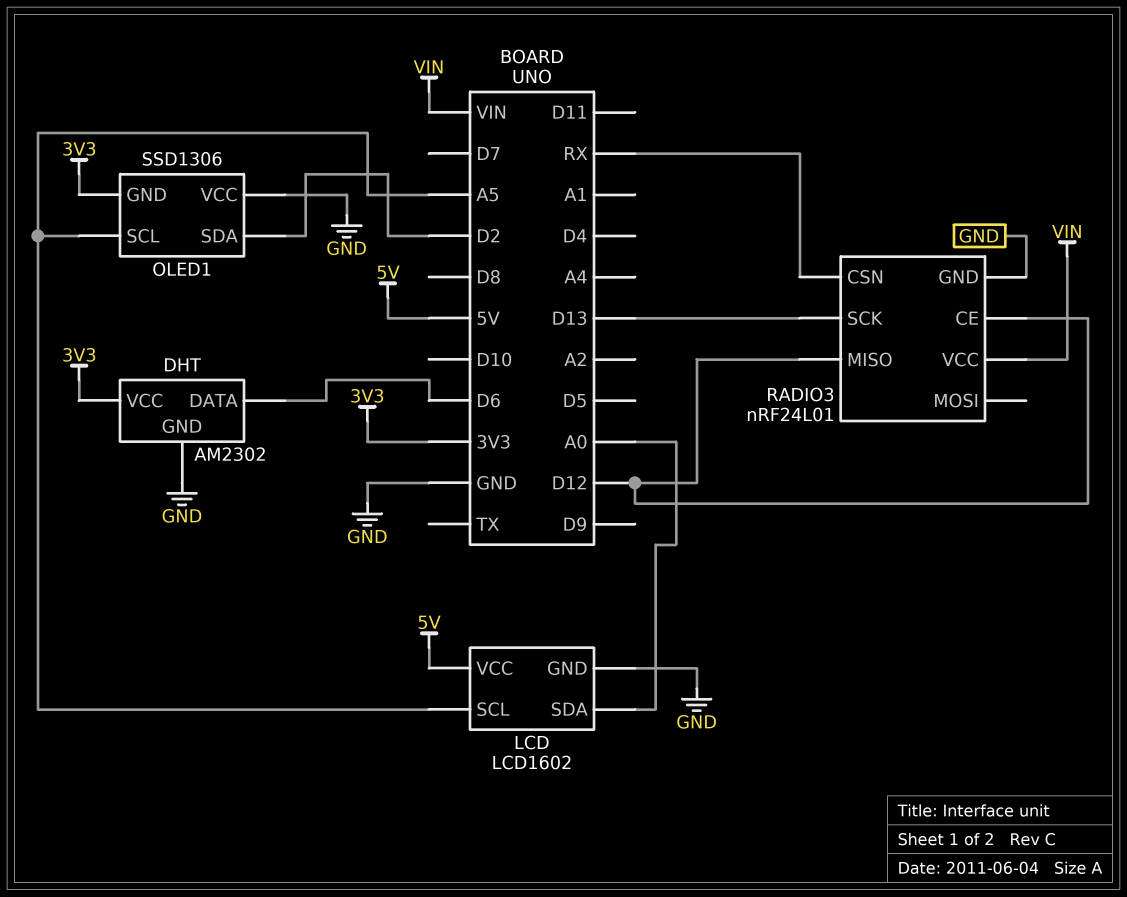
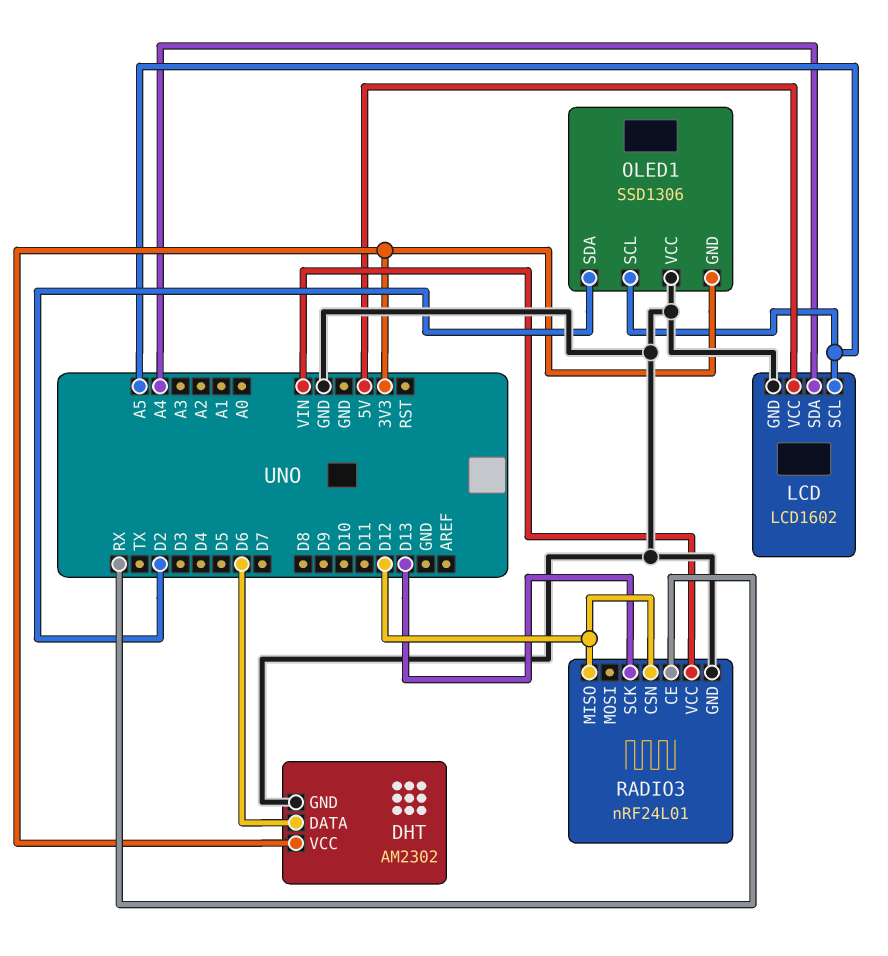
LCD pin SDA: A0 -> A4
RADIO3 pin CE: D12 -> RX
RADIO3 pin CSN: RX -> D12

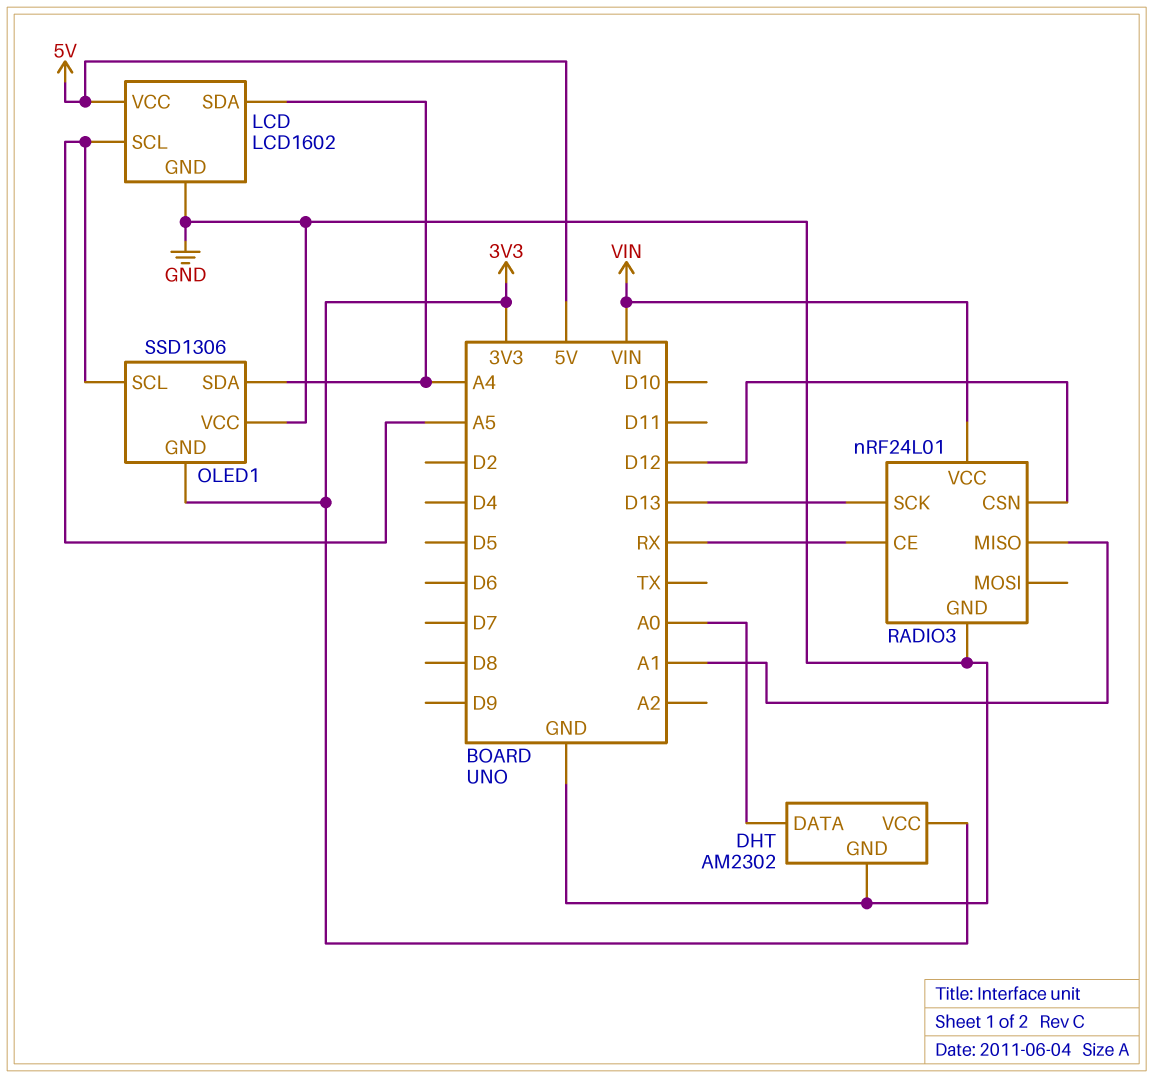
DHT pin DATA: D6 -> A0
OLED1 pin SDA: D2 -> A4
RADIO3 pin MISO: D12 -> A1

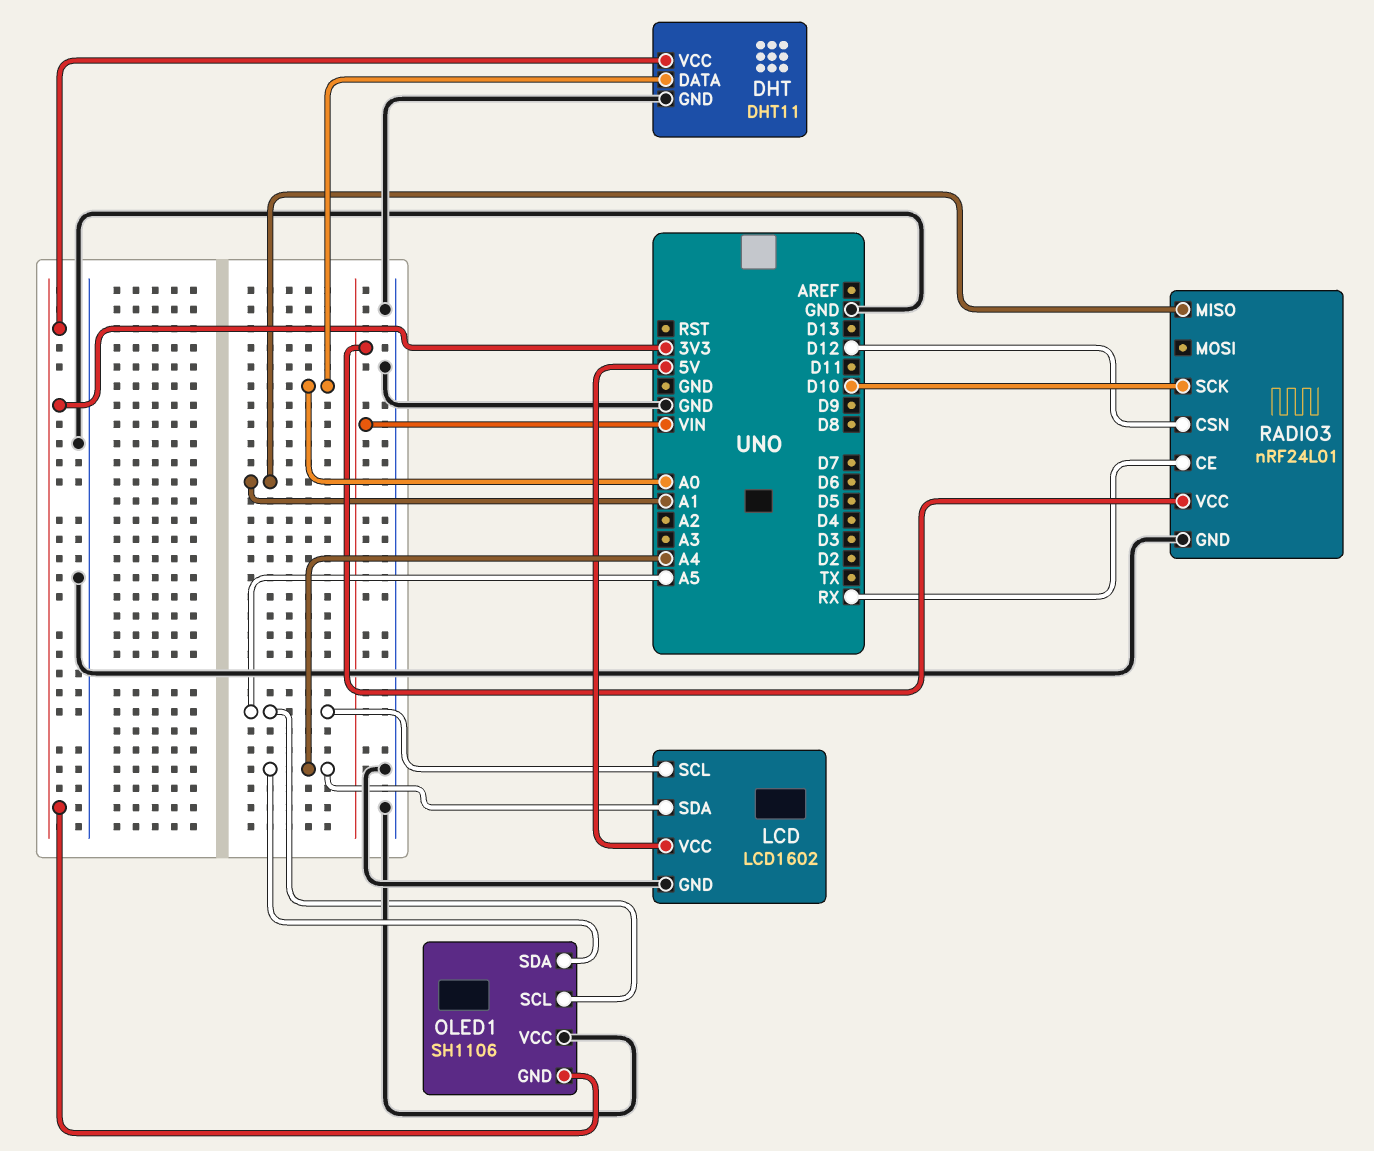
DHT: AM2302 -> DHT11
OLED1: SSD1306 -> SH1106
RADIO3 pin SCK: D13 -> D10

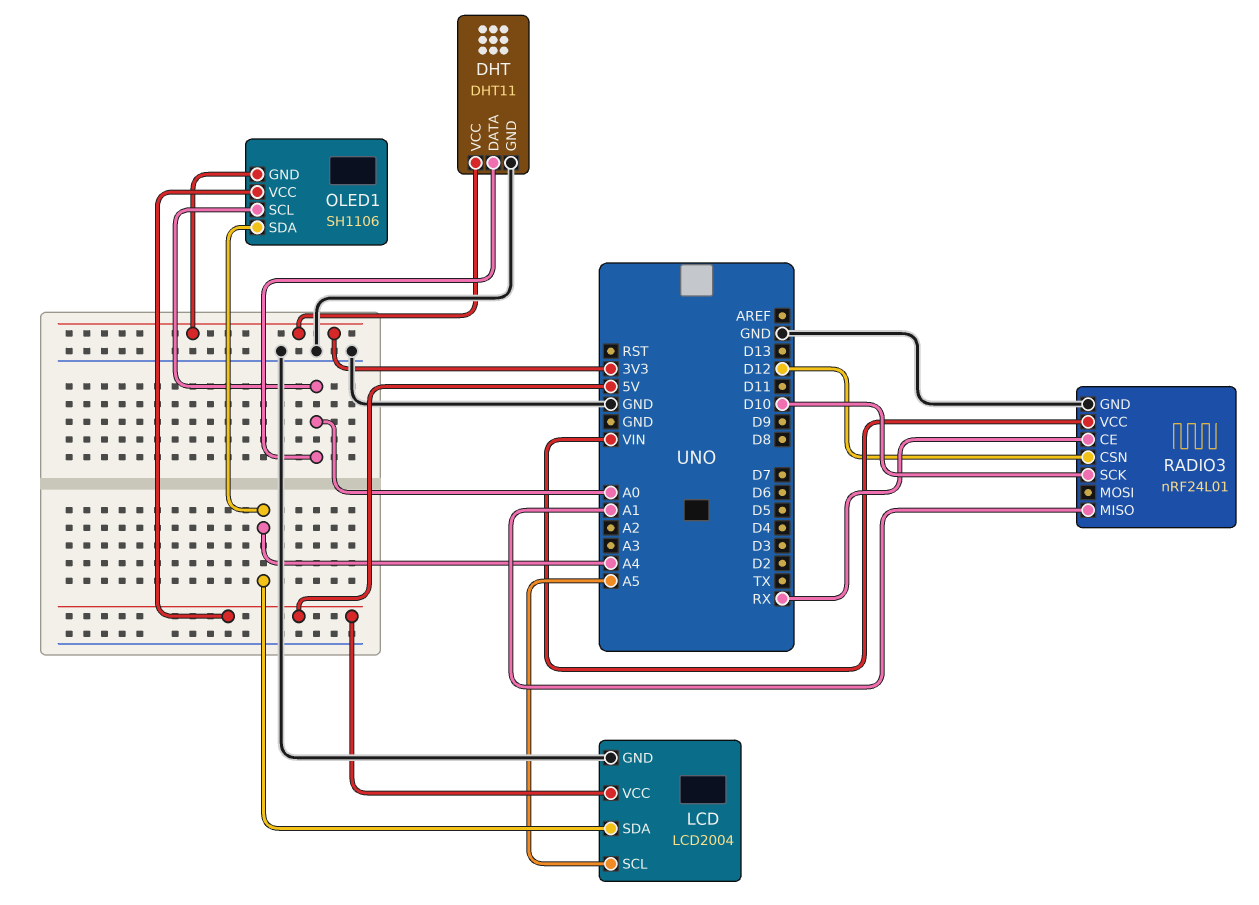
LCD: LCD1602 -> LCD2004
OLED1 pin SCL: A5 -> A0
OLED1 pin VCC: GND -> 5V

